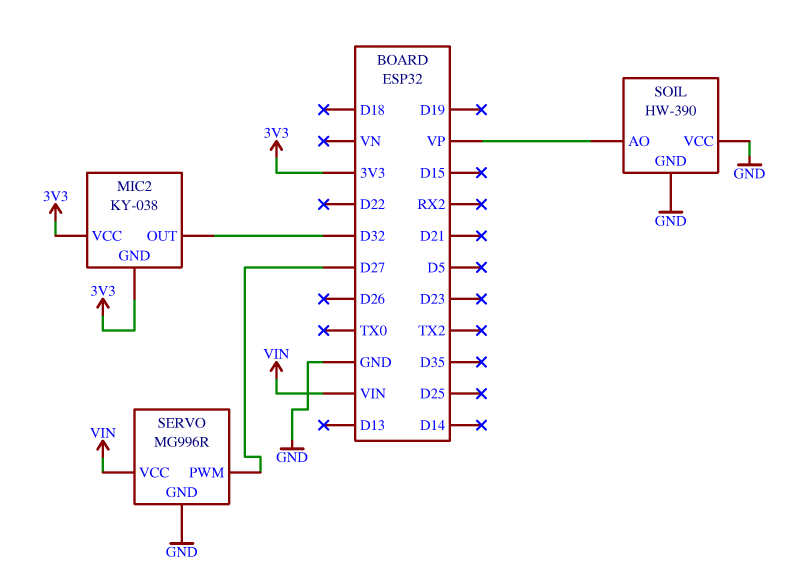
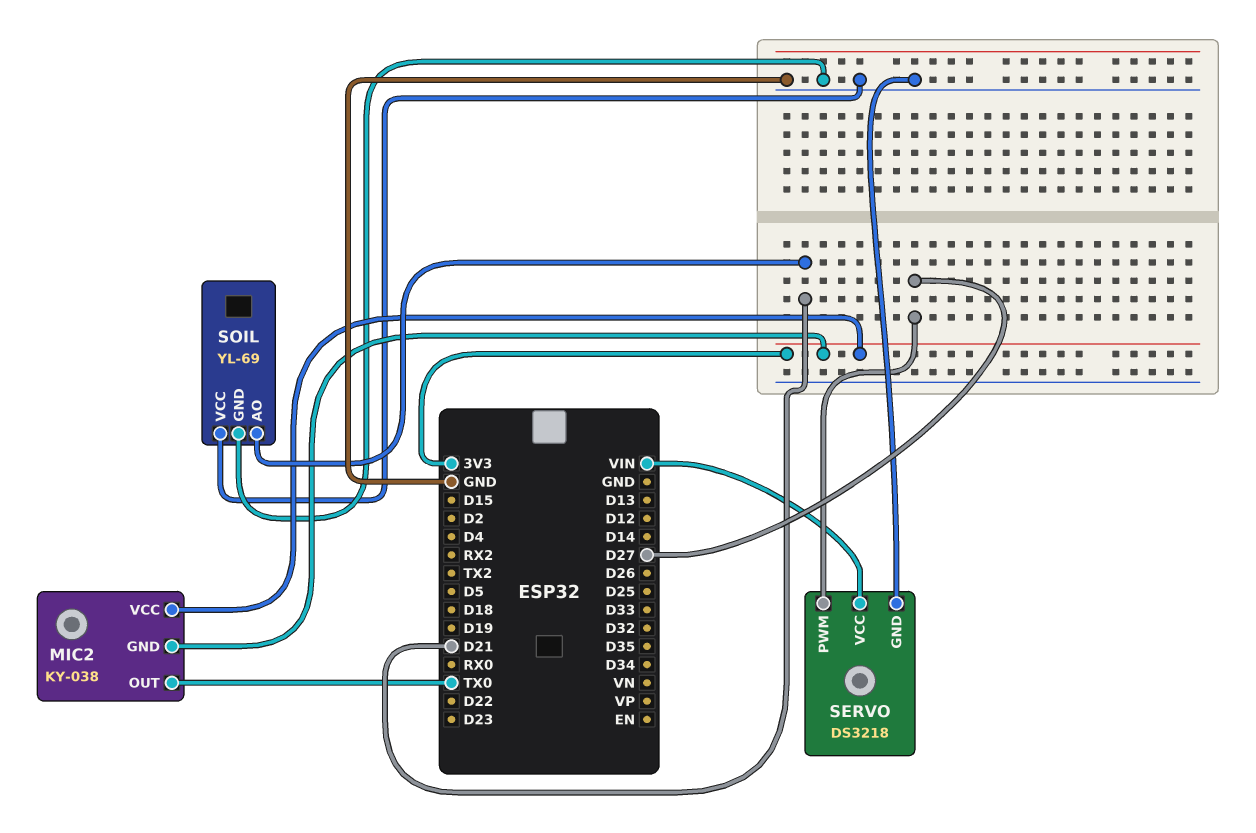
MIC2 pin OUT: D32 -> TX0
SERVO: MG996R -> DS3218
SOIL: HW-390 -> YL-69
SOIL pin AO: VP -> D21

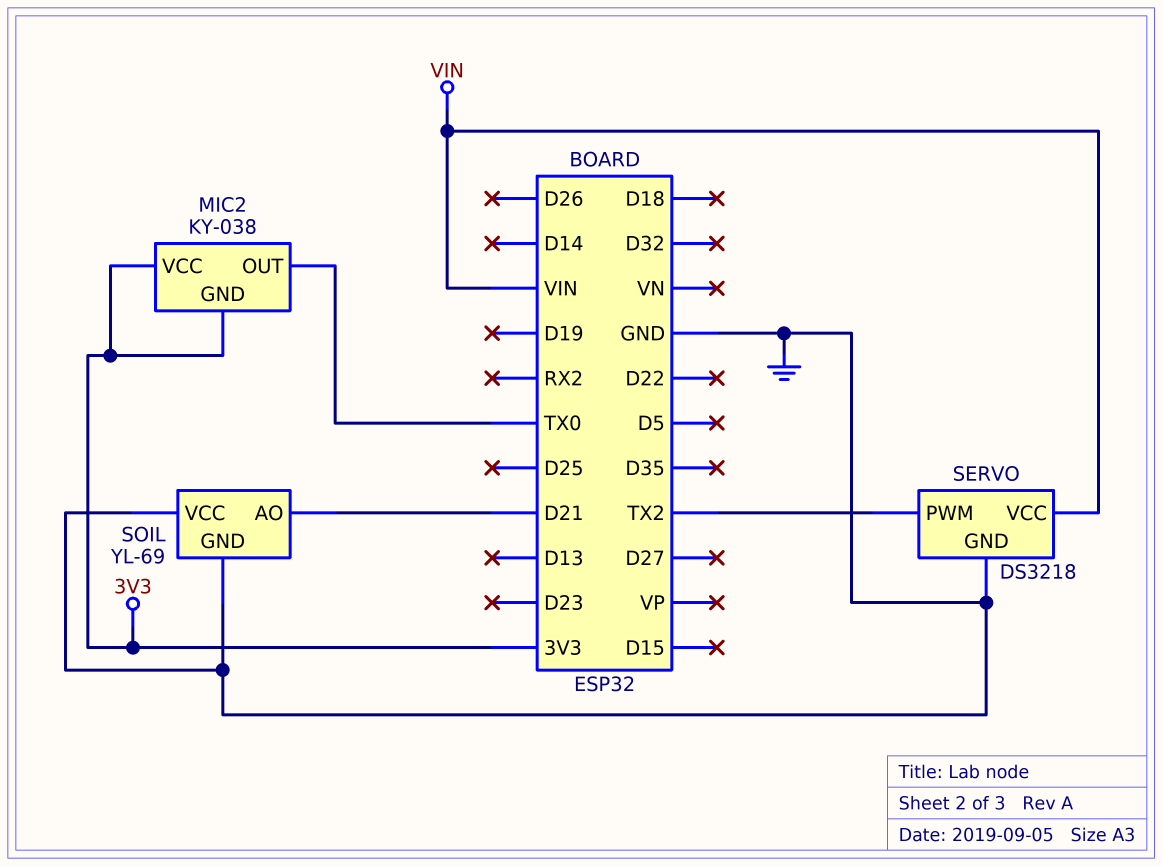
SERVO pin PWM: D27 -> TX2

